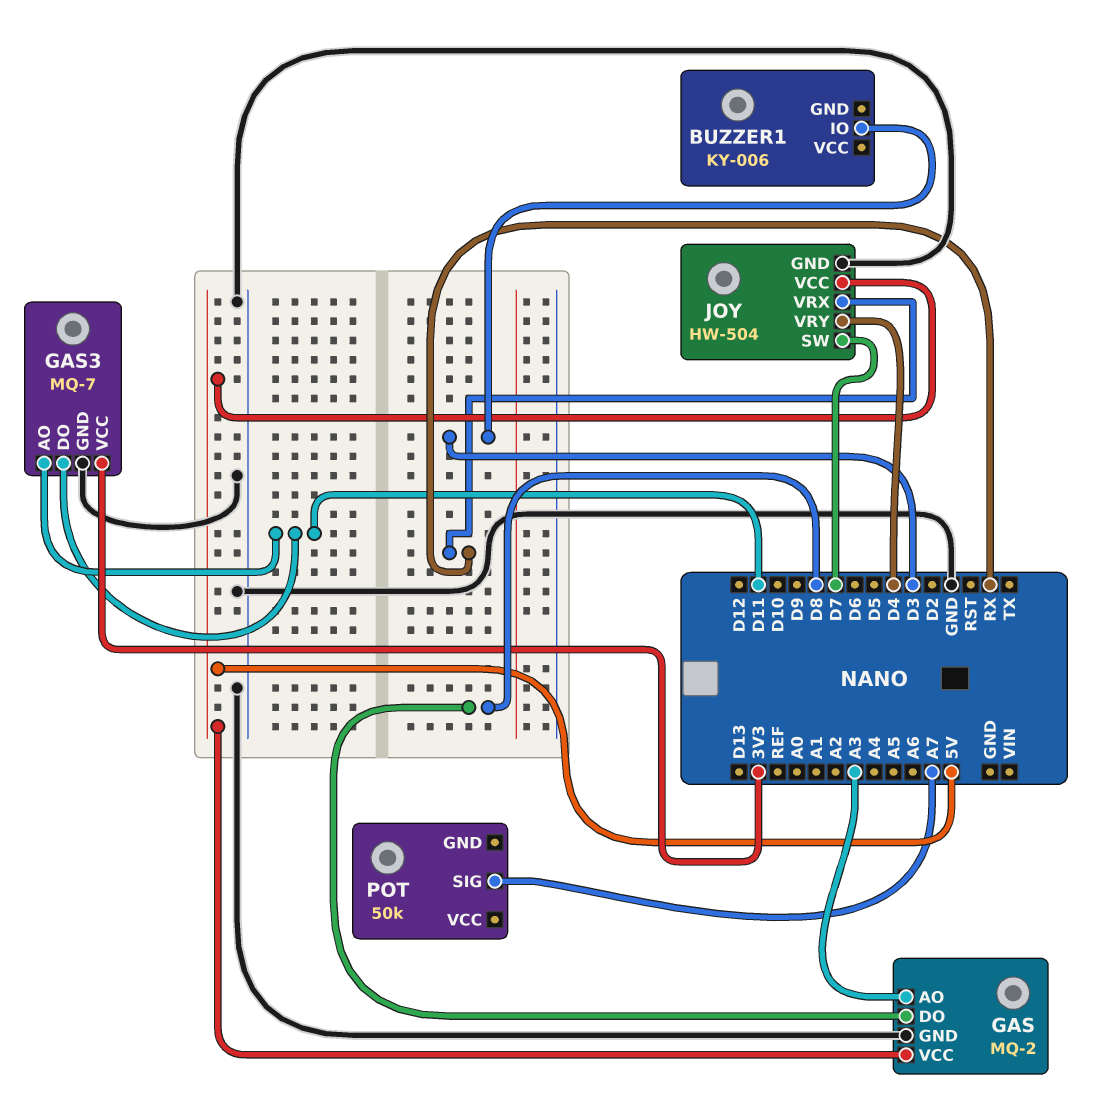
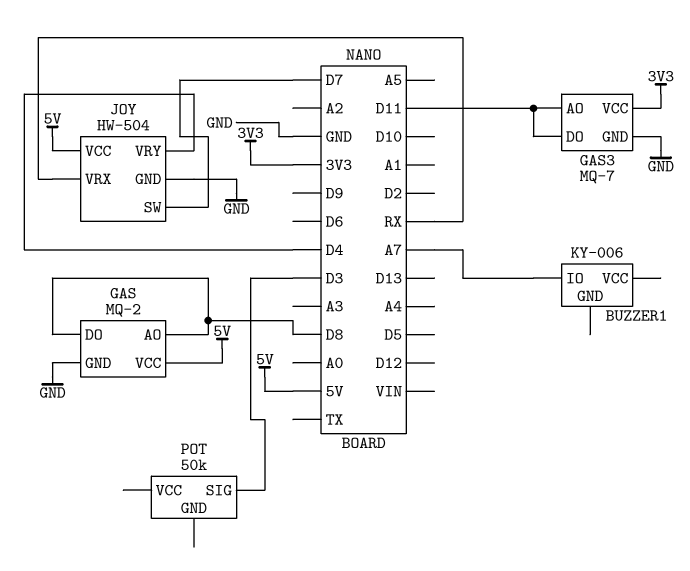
BUZZER1 pin IO: D3 -> A7
GAS pin AO: A3 -> D8
POT pin SIG: A7 -> D3

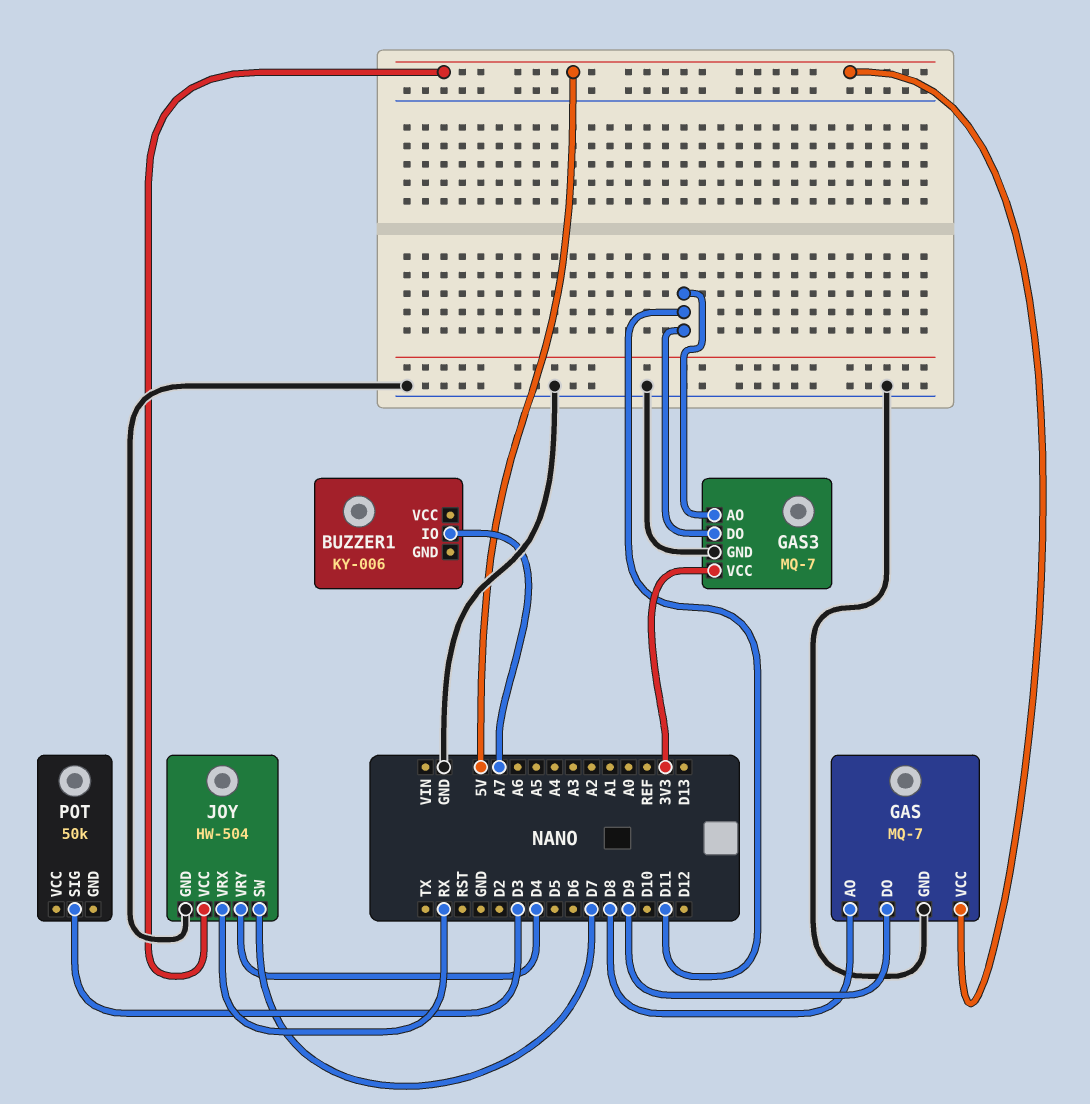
GAS: MQ-2 -> MQ-7
GAS pin DO: D8 -> D9

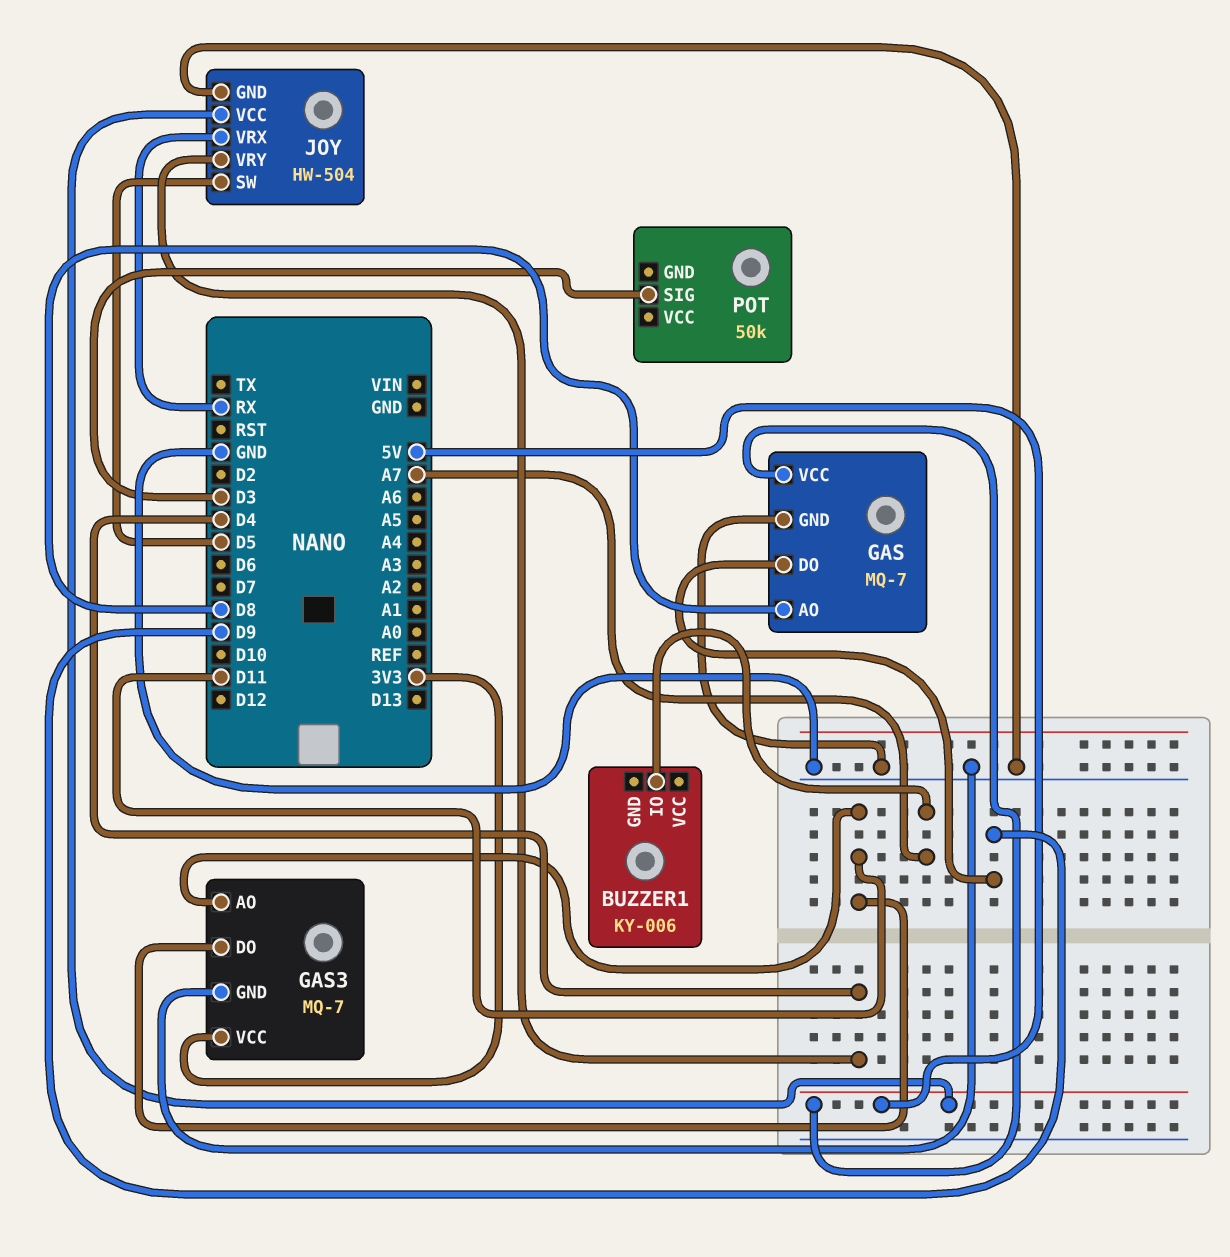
JOY pin SW: D7 -> D5

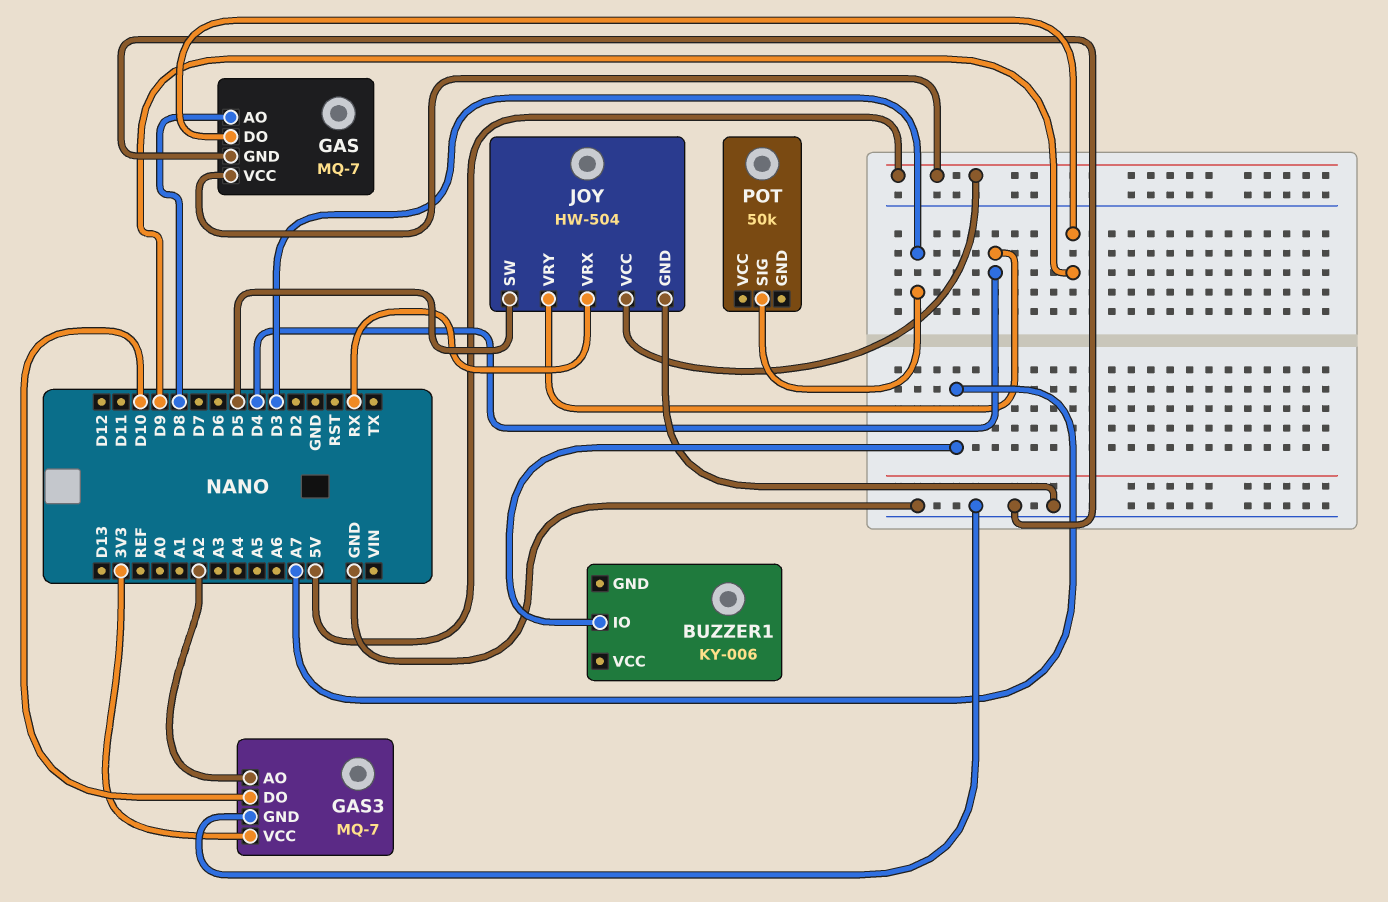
GAS3 pin AO: D11 -> A2
GAS3 pin DO: D11 -> D10

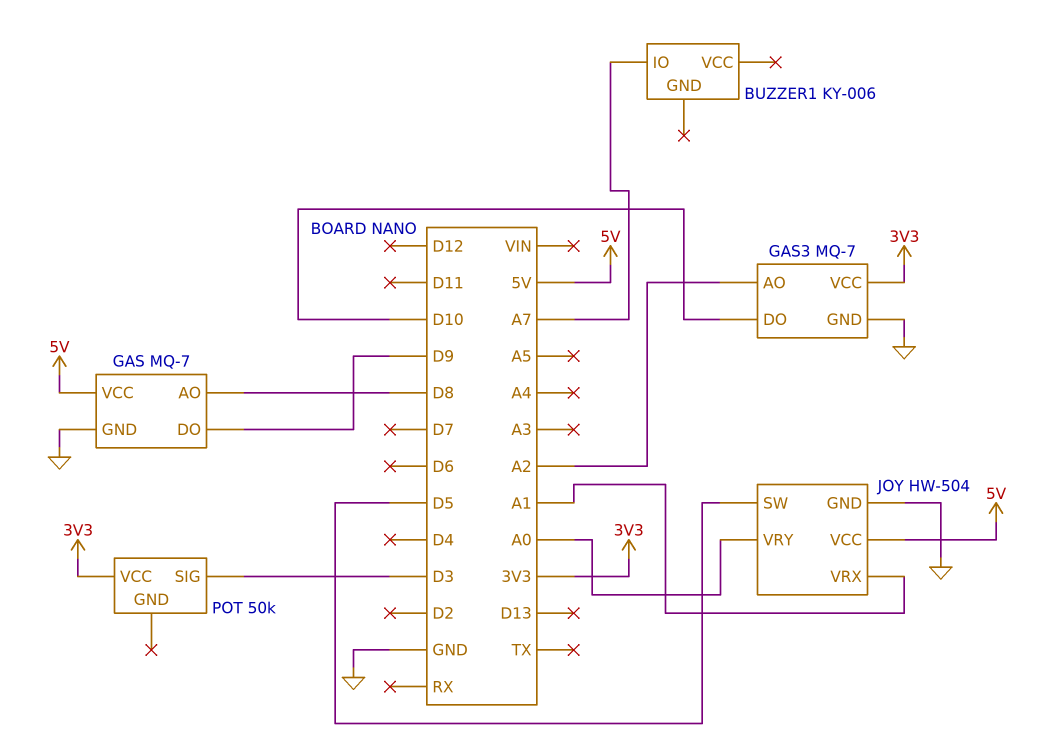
JOY pin VRX: RX -> A1
JOY pin VRY: D4 -> A0
POT pin VCC: none -> 3V3

